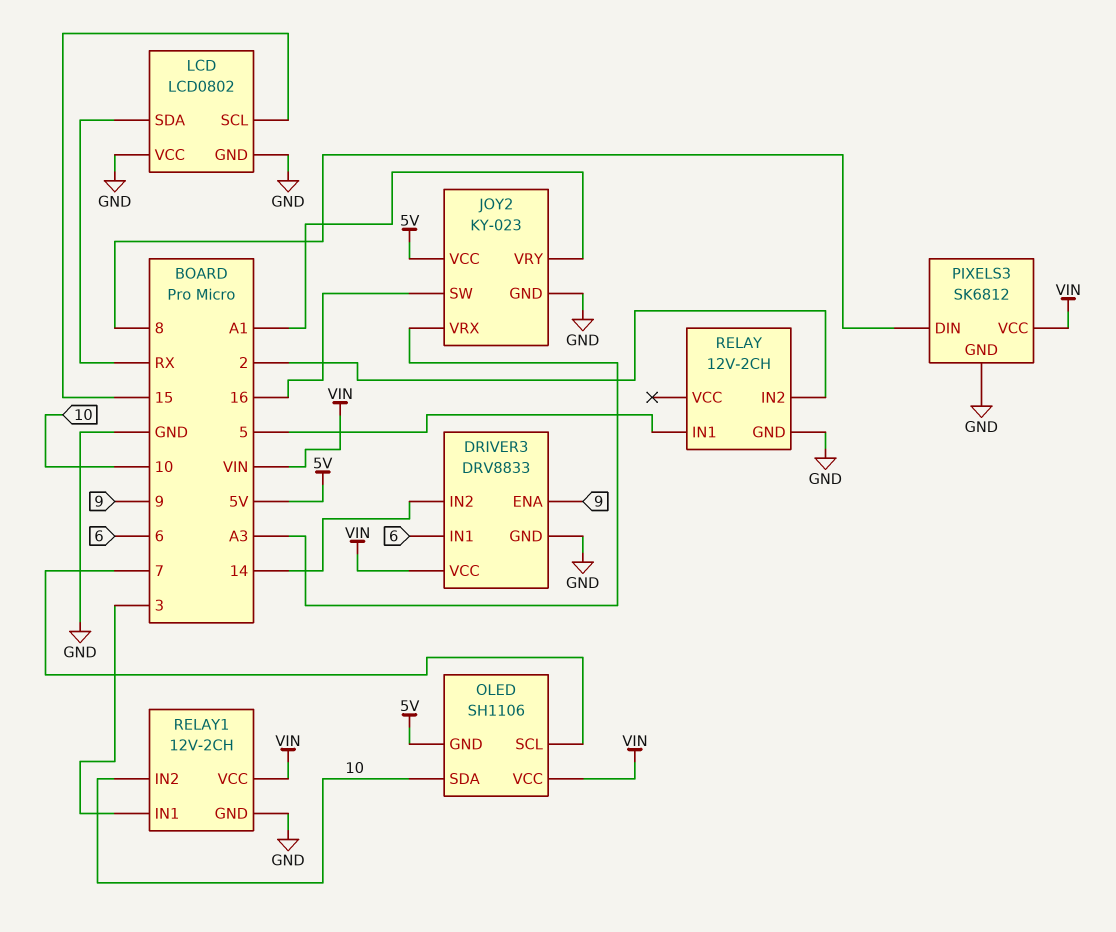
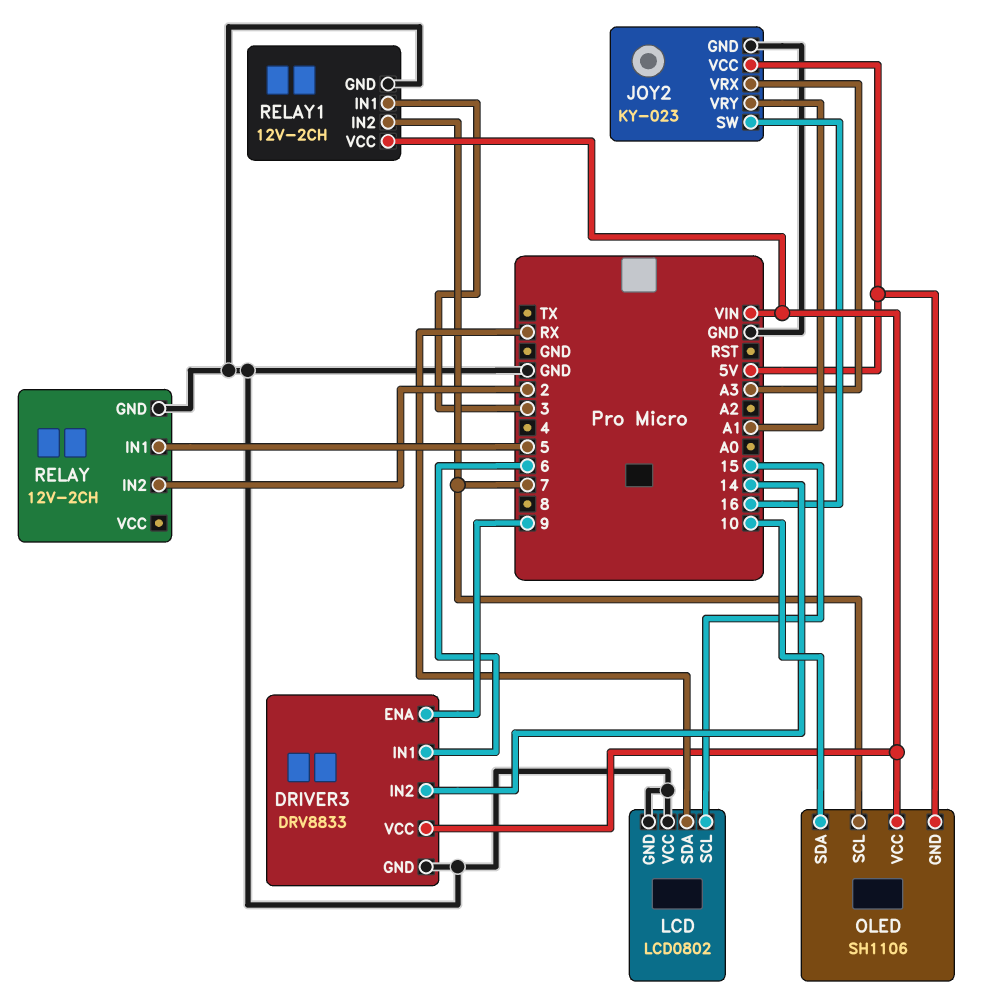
PIXELS3: SK6812 -> none
PIXELS3 pin DIN: 8 -> none
PIXELS3 pin GND: GND -> none
PIXELS3 pin VCC: VIN -> none
RELAY1 pin IN2: 10 -> 7

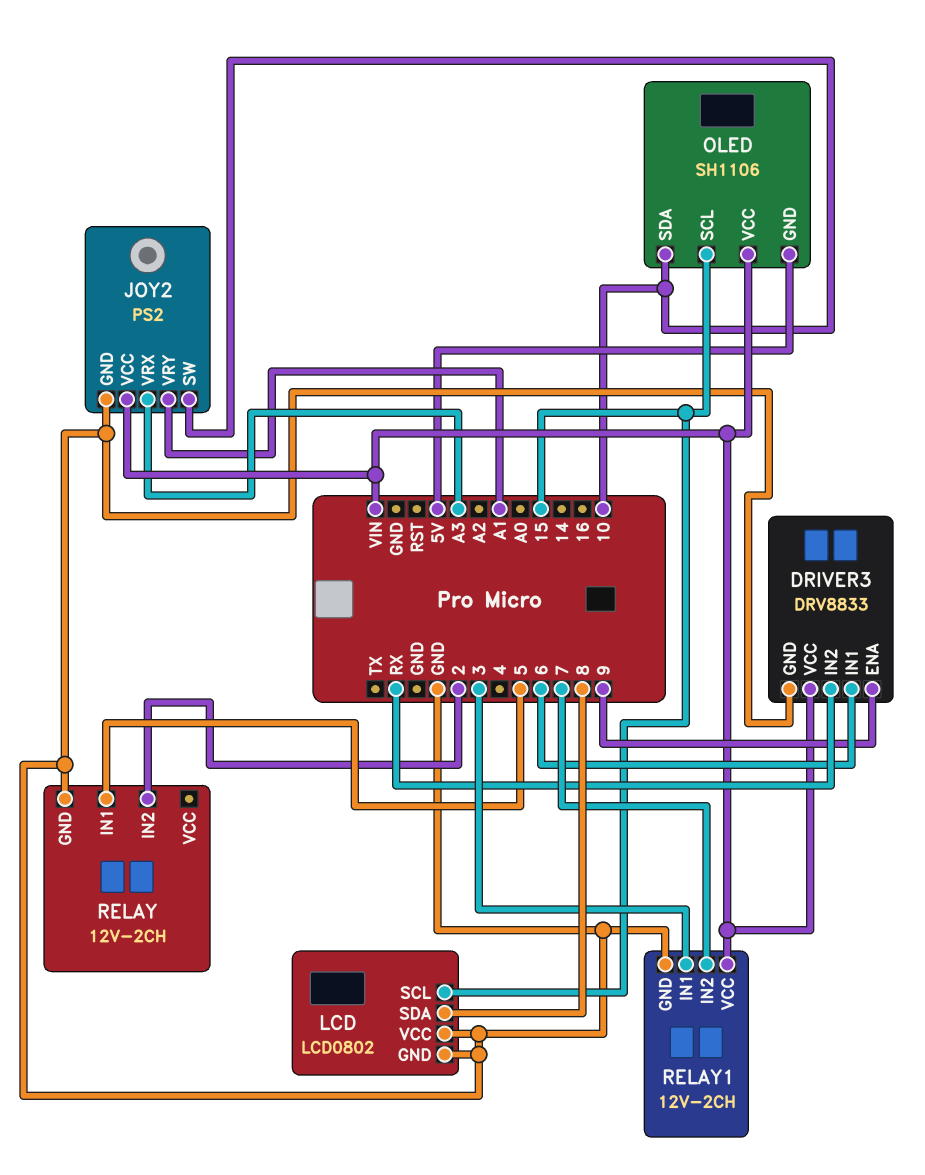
DRIVER3 pin IN2: 14 -> RX
JOY2: KY-023 -> PS2
JOY2 pin SW: 16 -> 10
JOY2 pin VCC: 5V -> VIN
LCD pin SDA: RX -> 8
OLED pin SCL: 7 -> 15

